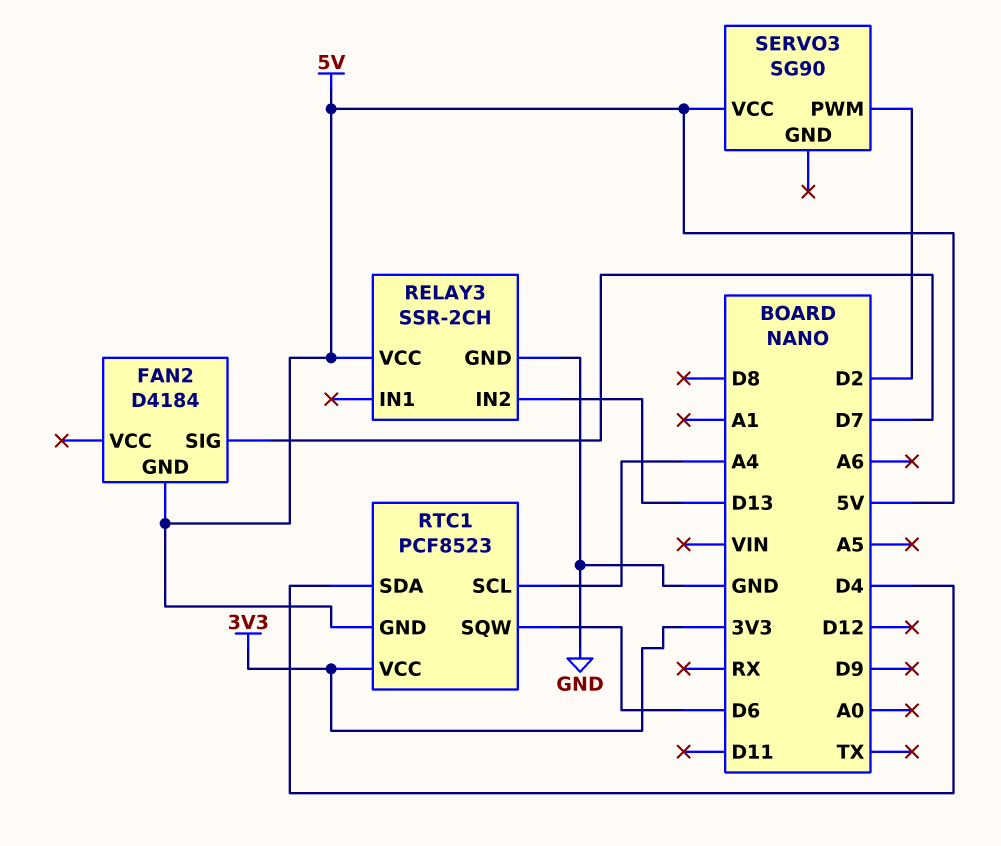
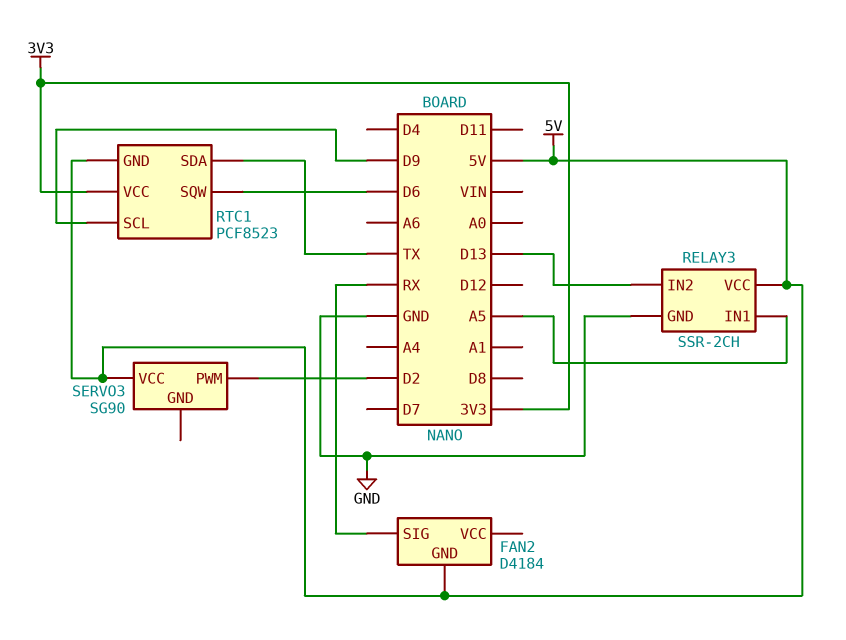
FAN2 pin SIG: D7 -> RX
RELAY3 pin IN1: none -> A5
RTC1 pin SCL: A4 -> D9
RTC1 pin SDA: D4 -> TX

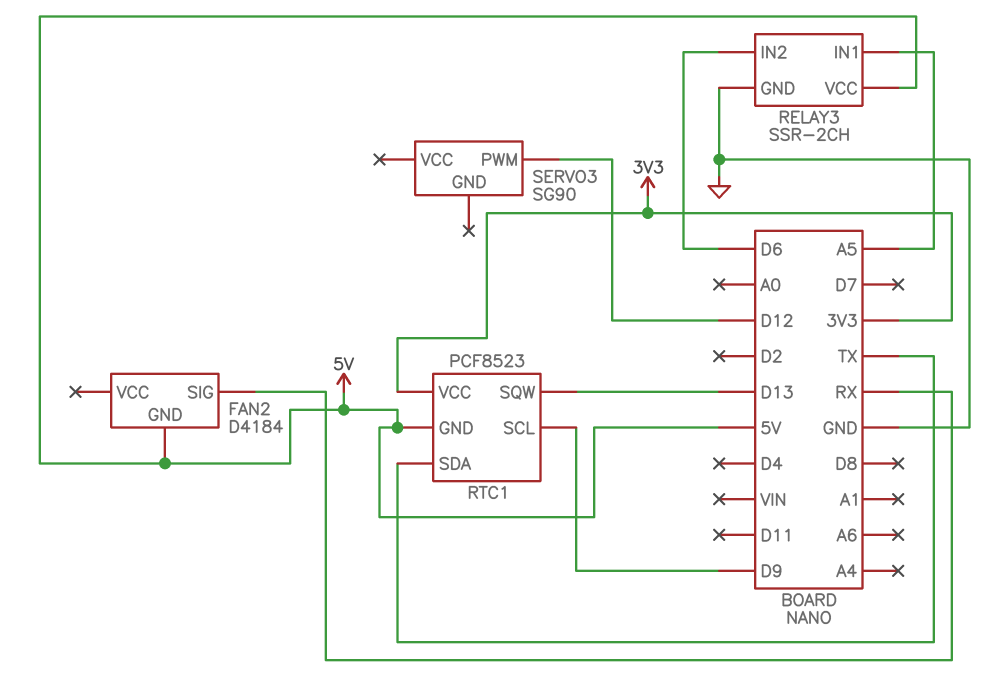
RELAY3 pin IN2: D13 -> D6
RTC1 pin SQW: D6 -> D13
SERVO3 pin PWM: D2 -> D12
SERVO3 pin VCC: 5V -> none

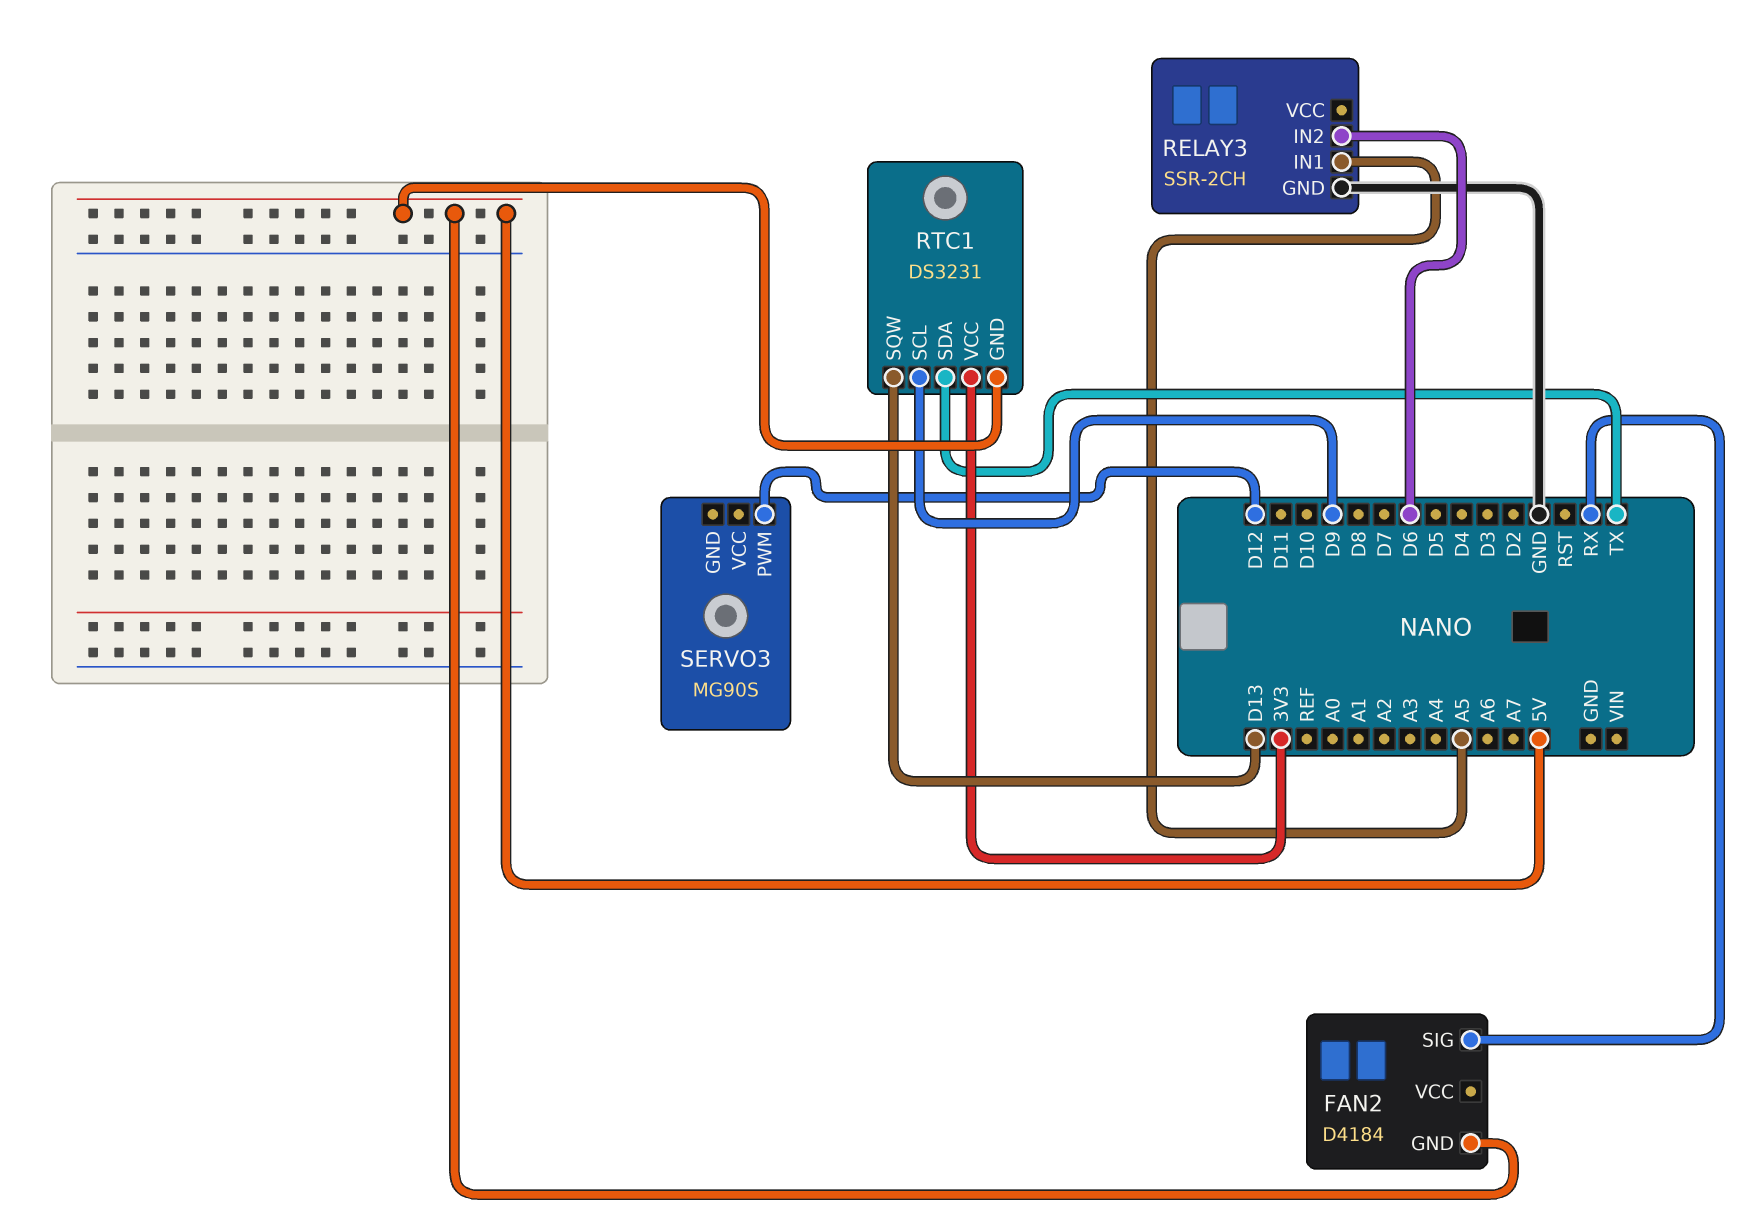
RELAY3 pin VCC: 5V -> none
RTC1: PCF8523 -> DS3231
SERVO3: SG90 -> MG90S

